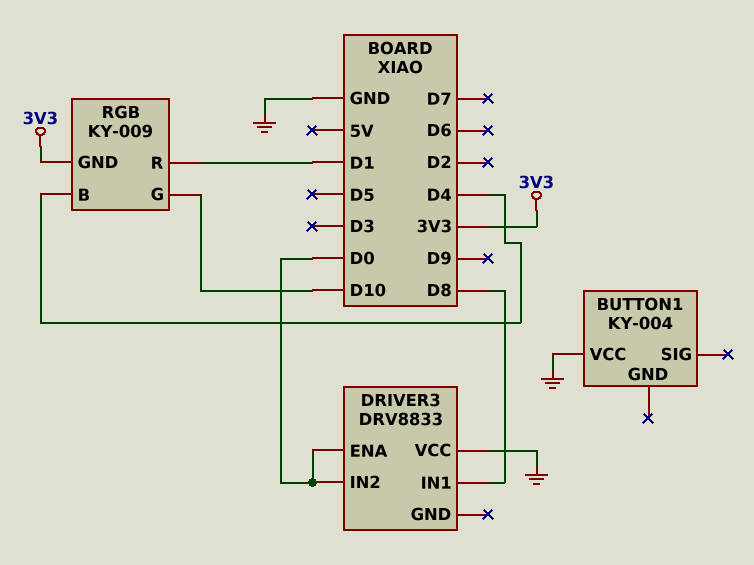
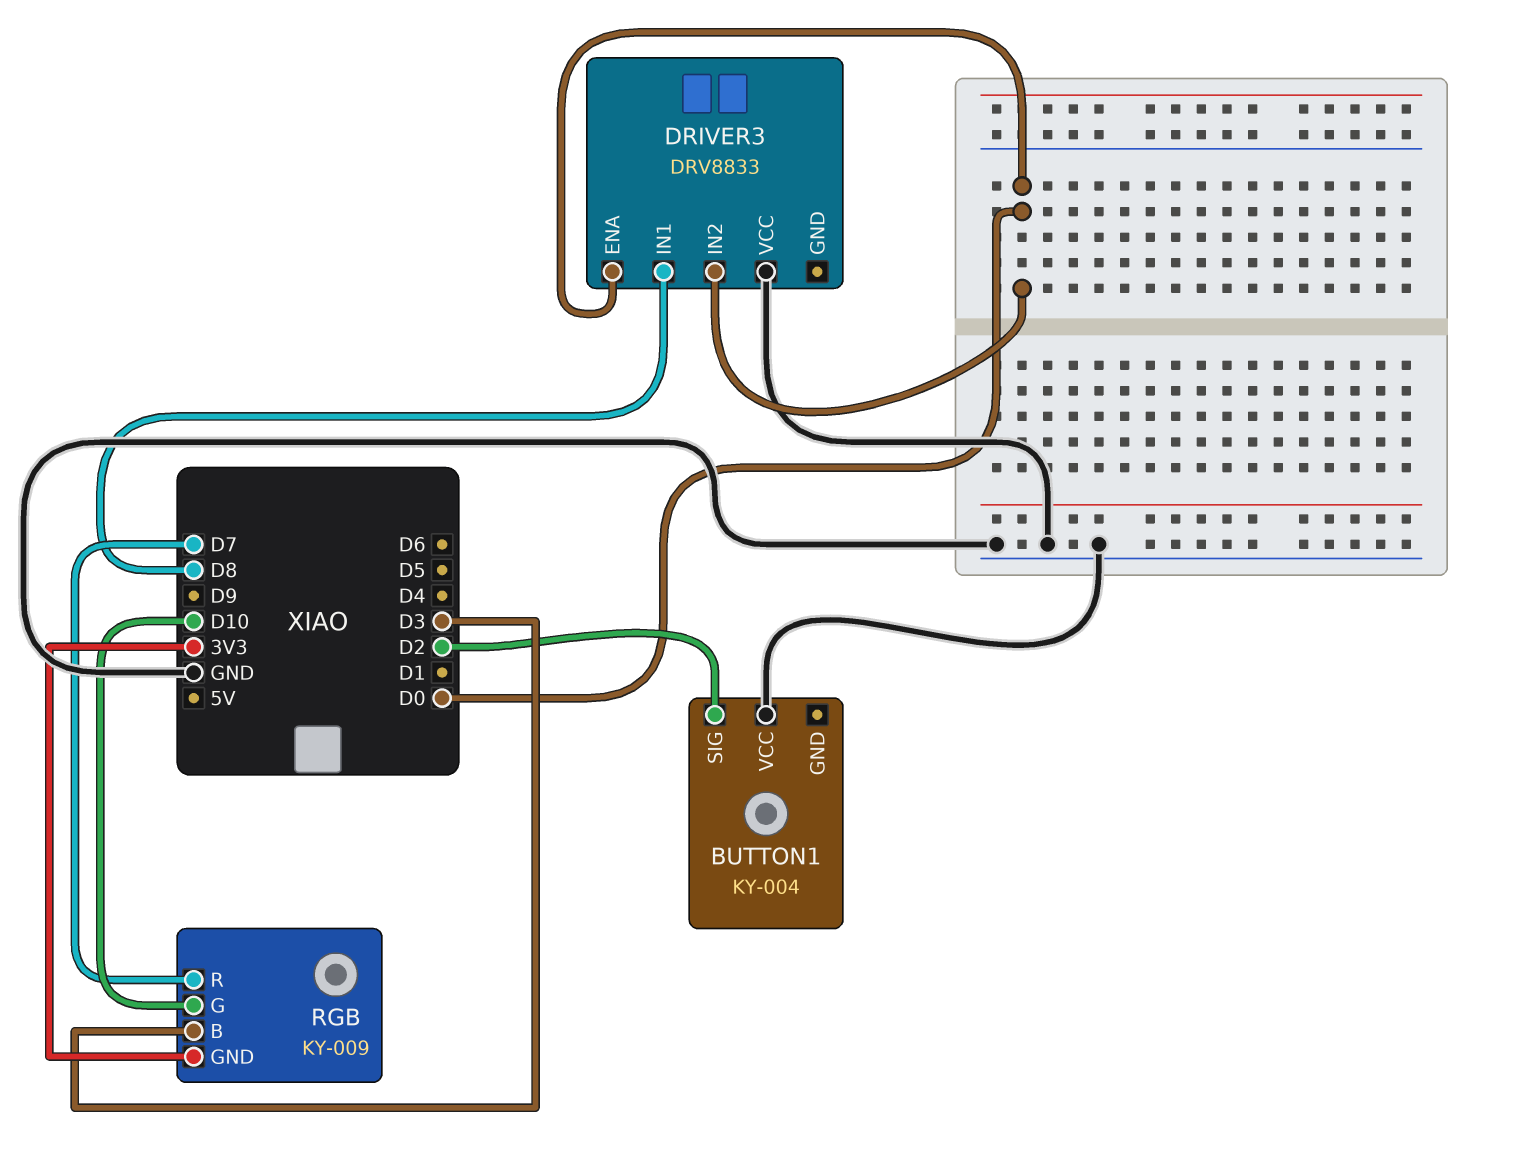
BUTTON1 pin SIG: none -> D2
RGB pin B: D4 -> D3
RGB pin R: D1 -> D7

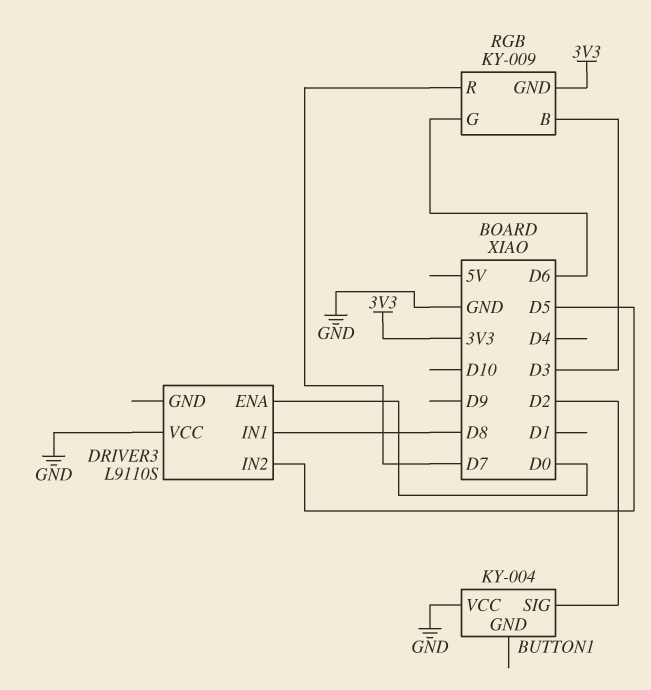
DRIVER3: DRV8833 -> L9110S
DRIVER3 pin IN2: D0 -> D5
RGB pin G: D10 -> D6

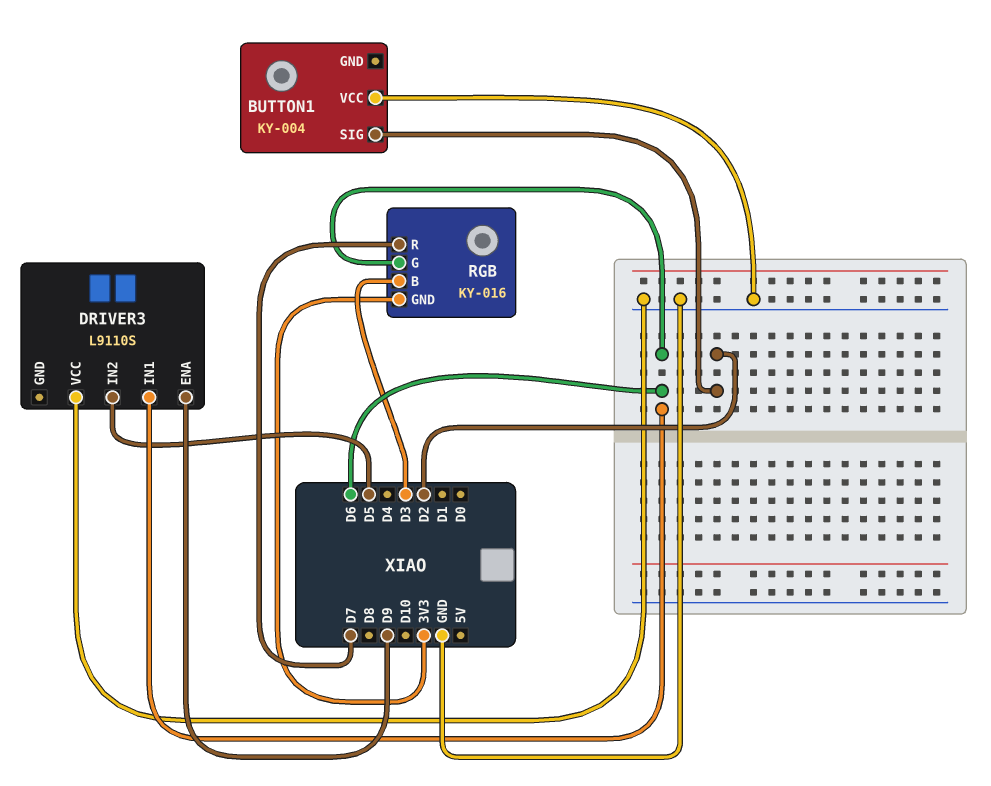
DRIVER3 pin ENA: D0 -> D9
DRIVER3 pin IN1: D8 -> D6
RGB: KY-009 -> KY-016

